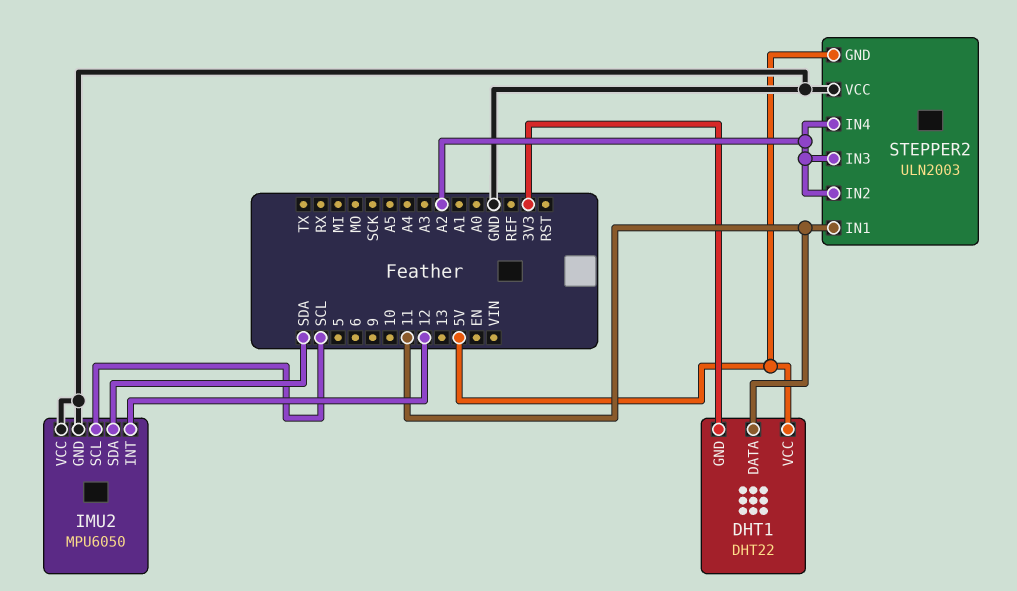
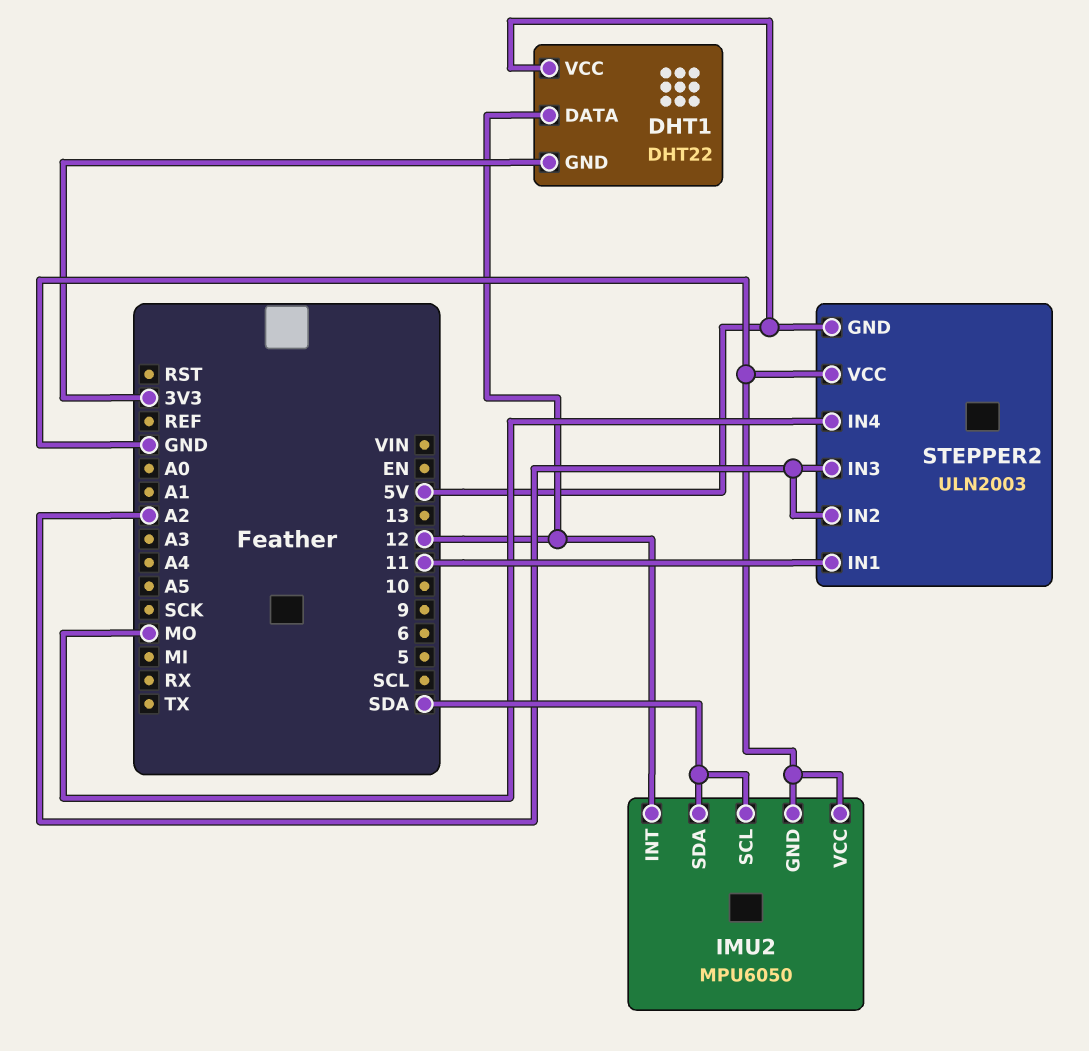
DHT1 pin DATA: 11 -> 12
IMU2 pin SCL: SCL -> SDA
STEPPER2 pin IN4: A2 -> MO

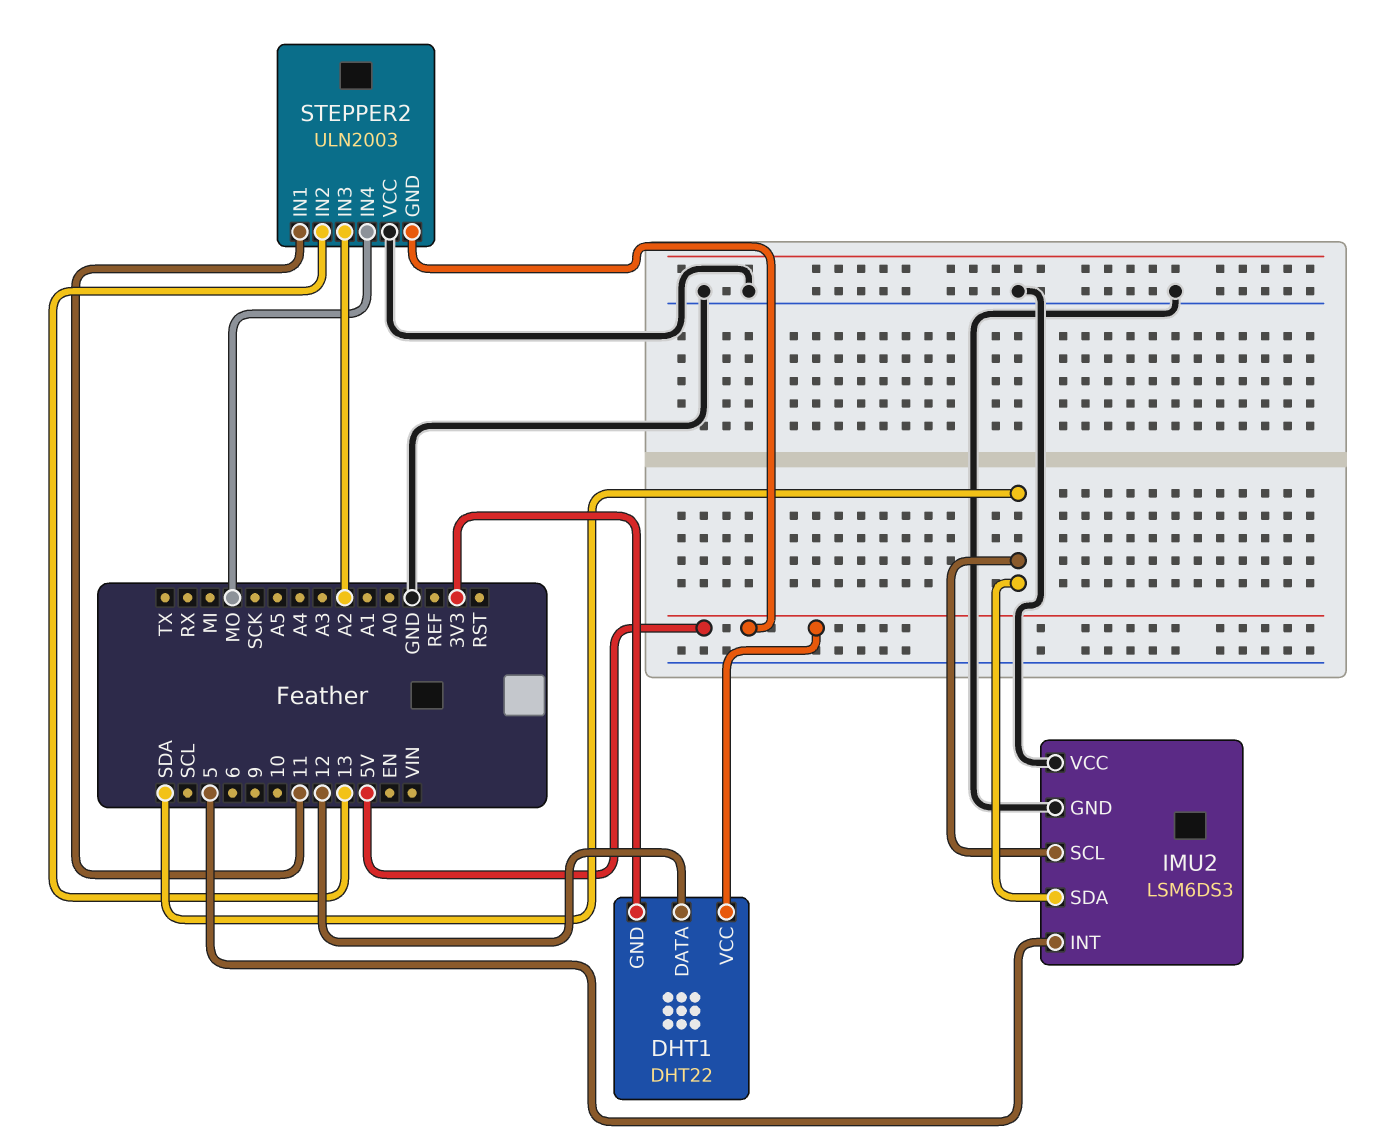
IMU2: MPU6050 -> LSM6DS3
IMU2 pin INT: 12 -> 5
STEPPER2 pin IN2: A2 -> 13

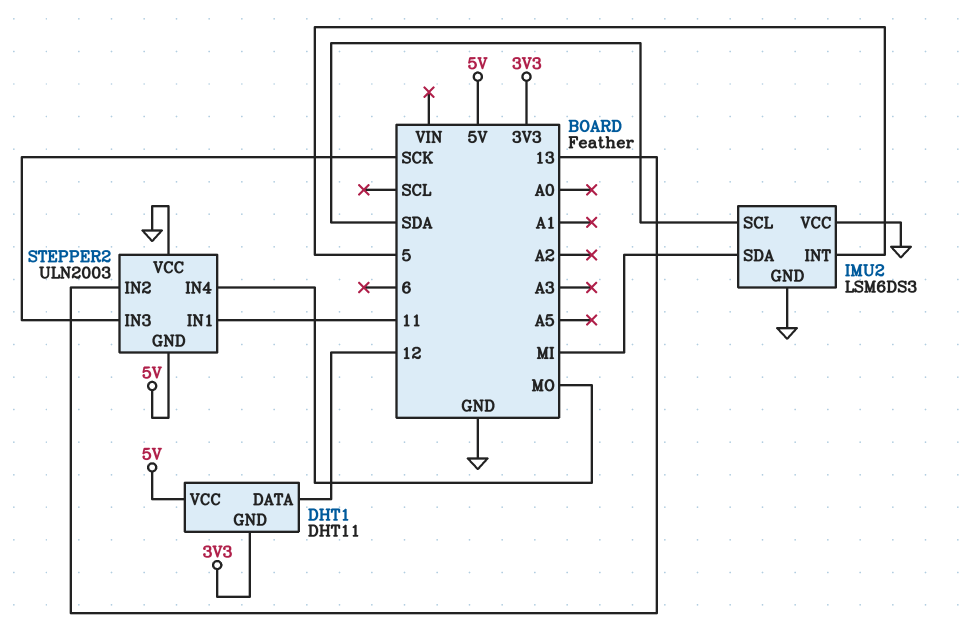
DHT1: DHT22 -> DHT11
IMU2 pin SDA: SDA -> MI
STEPPER2 pin IN3: A2 -> SCK

